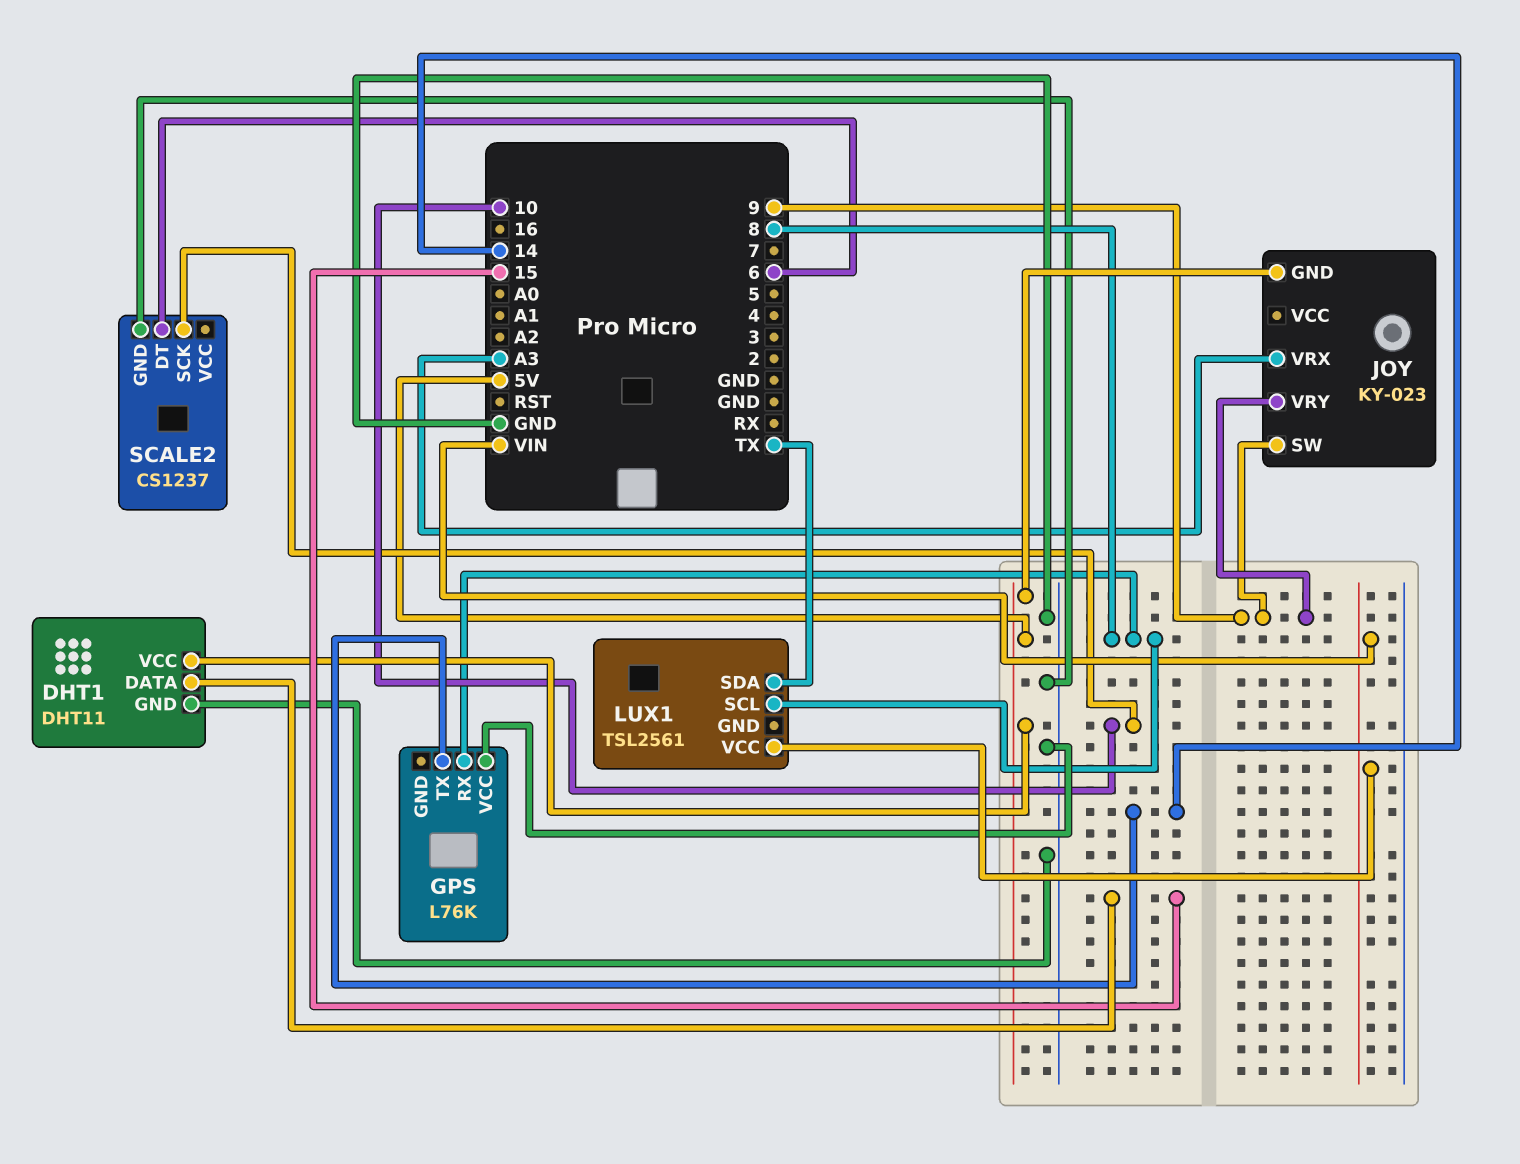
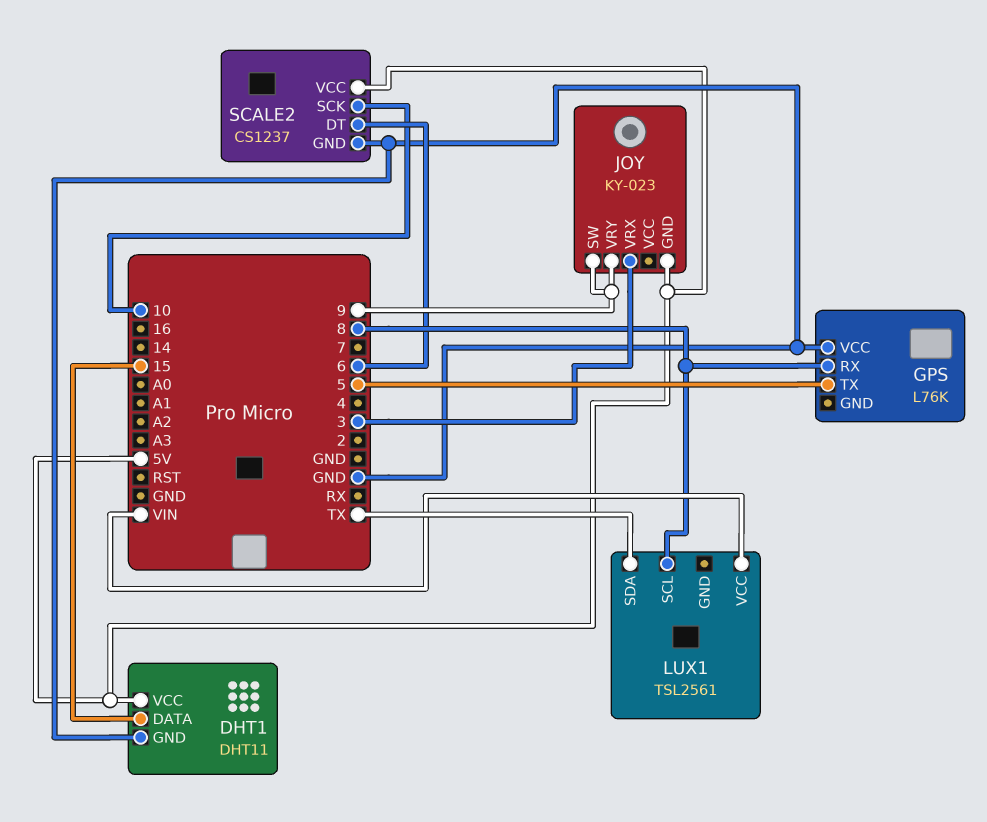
GPS pin TX: 14 -> 5
JOY pin VRX: A3 -> 3
SCALE2 pin VCC: none -> 5V

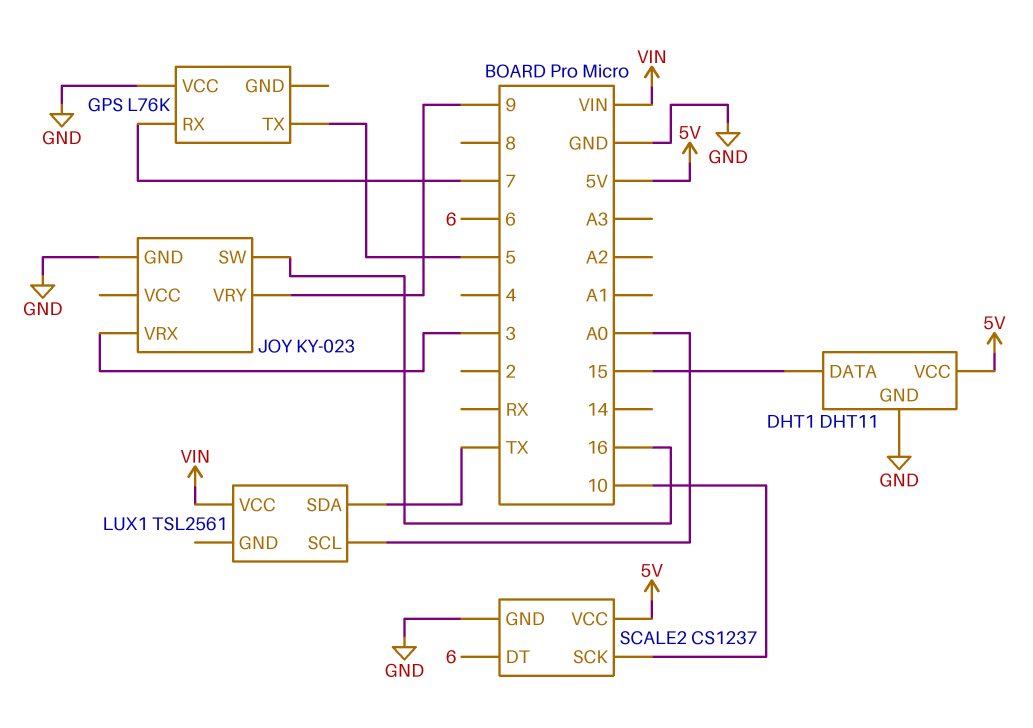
GPS pin RX: 8 -> 7
JOY pin GND: 5V -> GND
JOY pin SW: 9 -> 16
LUX1 pin SCL: 8 -> A0

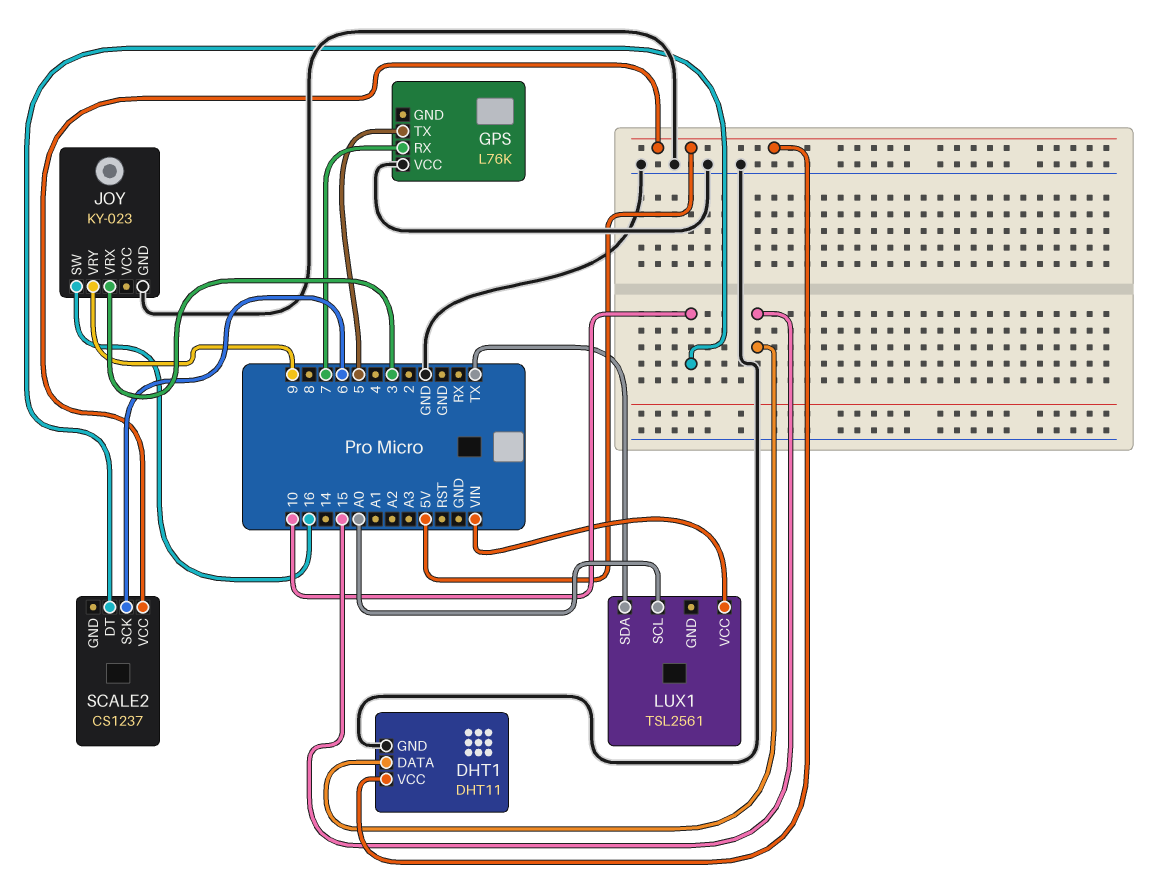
SCALE2 pin DT: 6 -> 10
SCALE2 pin GND: GND -> none
SCALE2 pin SCK: 10 -> 6

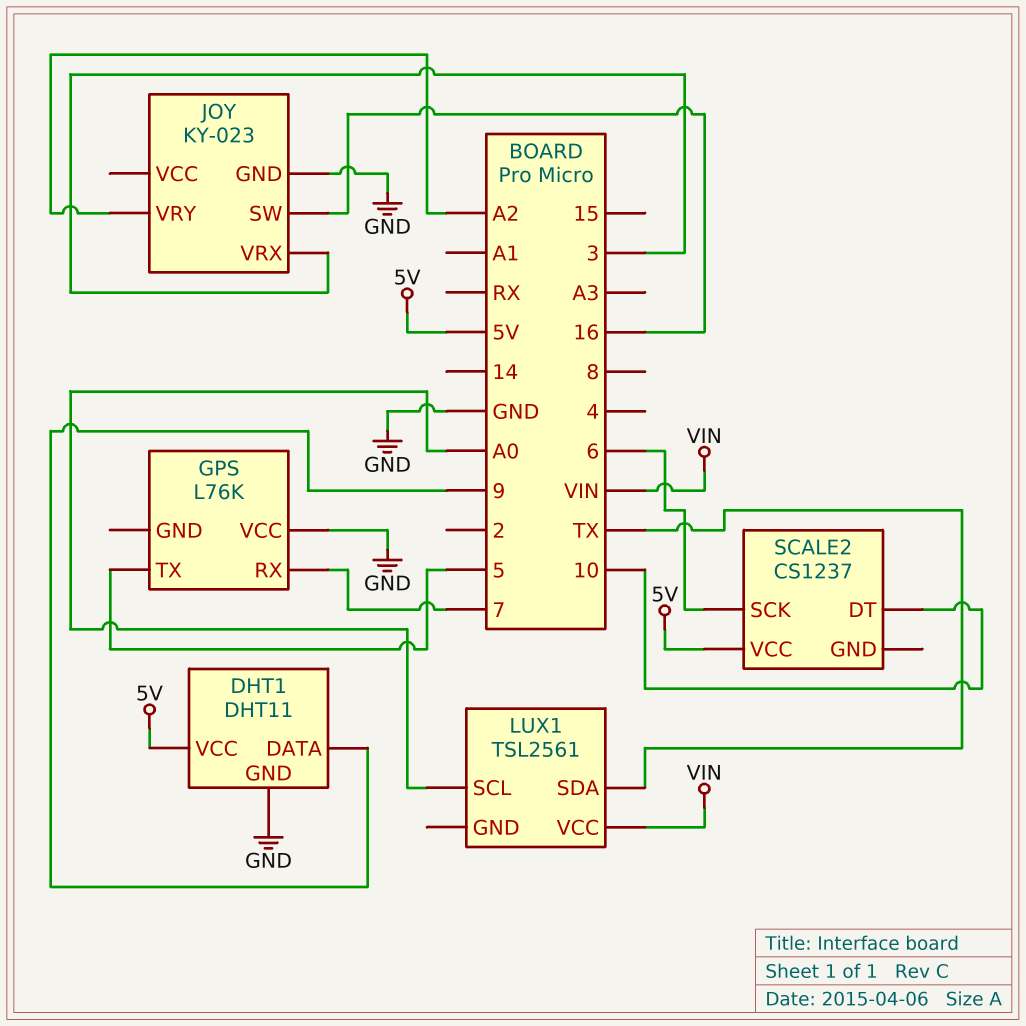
DHT1 pin DATA: 15 -> 9
JOY pin VRY: 9 -> A2

